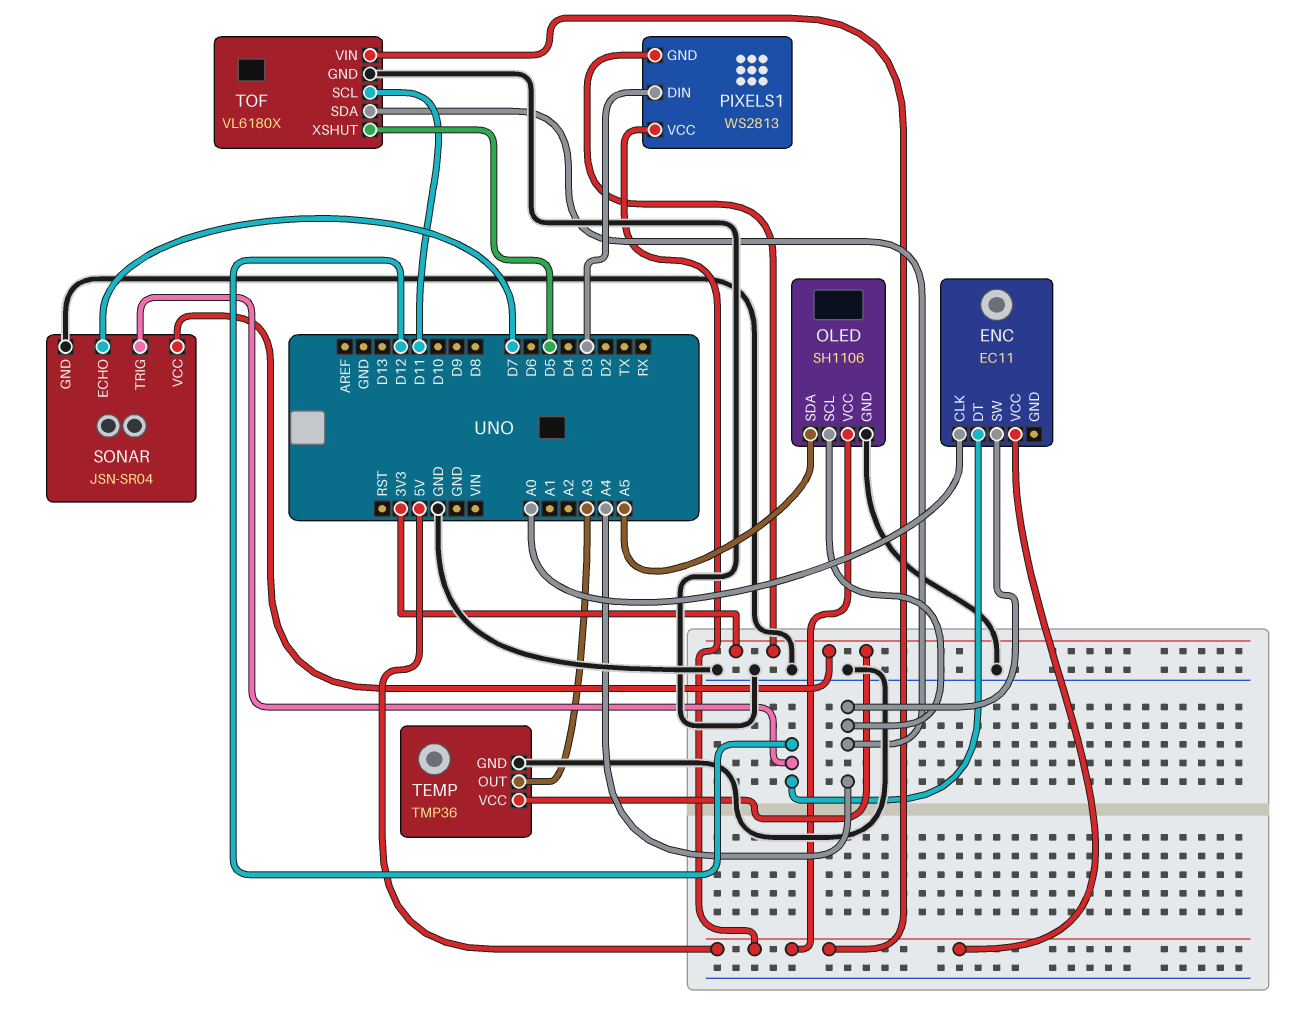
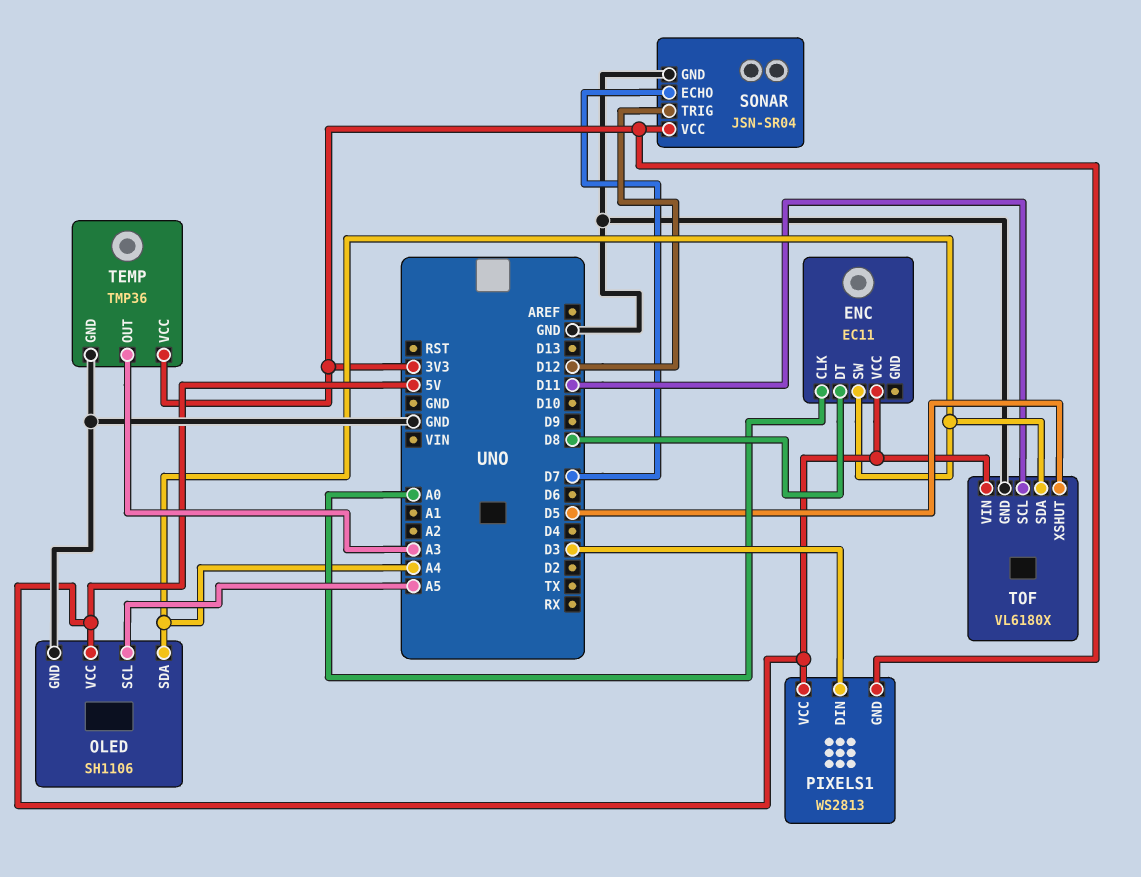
ENC pin DT: D12 -> D8
OLED pin SCL: A4 -> A5
OLED pin SDA: A5 -> A4

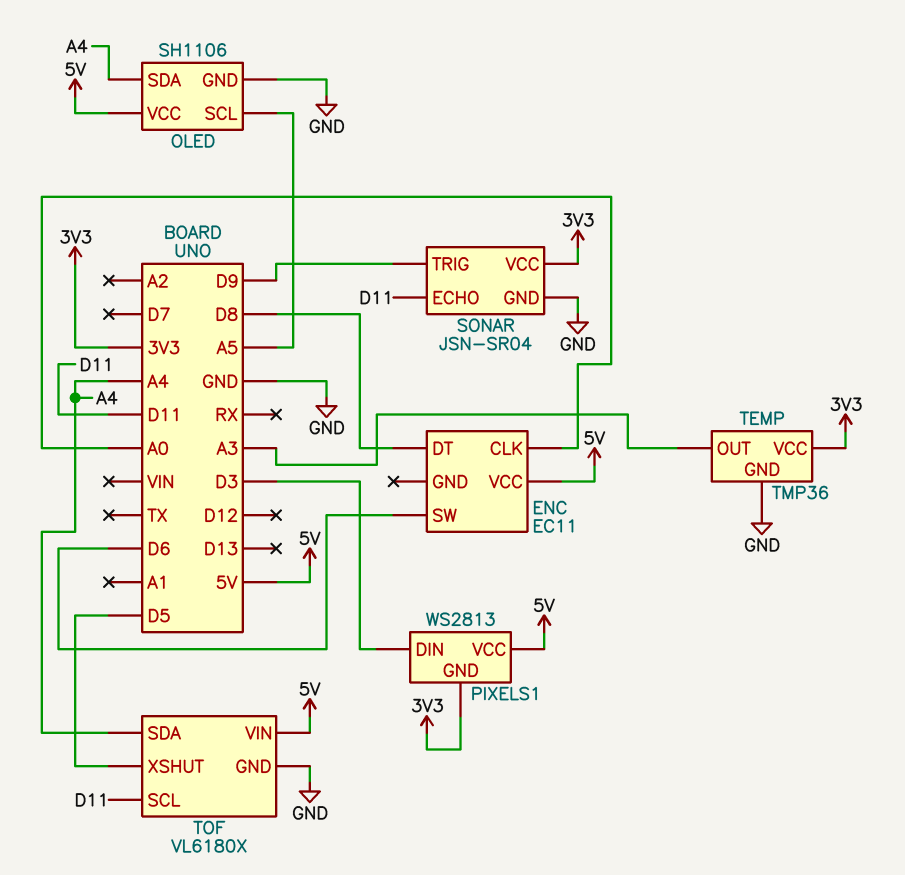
ENC pin SW: A4 -> D6
SONAR pin ECHO: D7 -> D11
SONAR pin TRIG: D12 -> D9

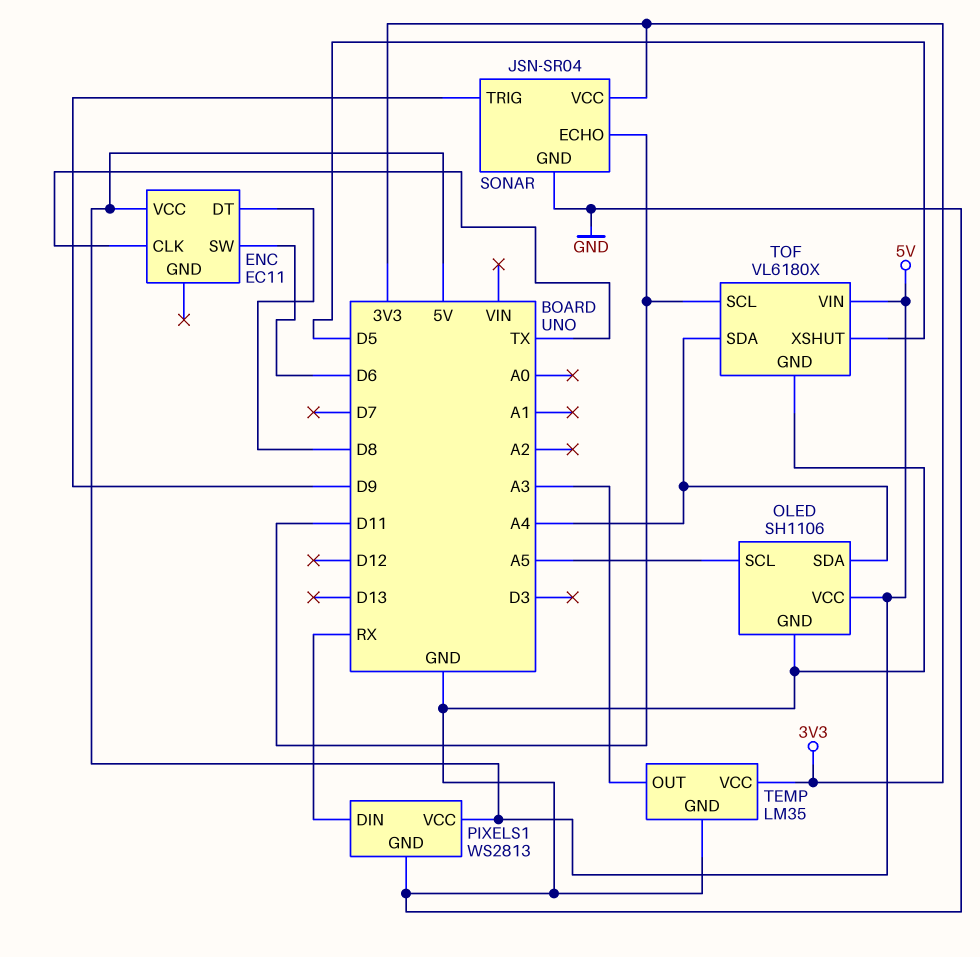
ENC pin CLK: A0 -> TX
PIXELS1 pin DIN: D3 -> RX
PIXELS1 pin GND: 3V3 -> GND
TEMP: TMP36 -> LM35

